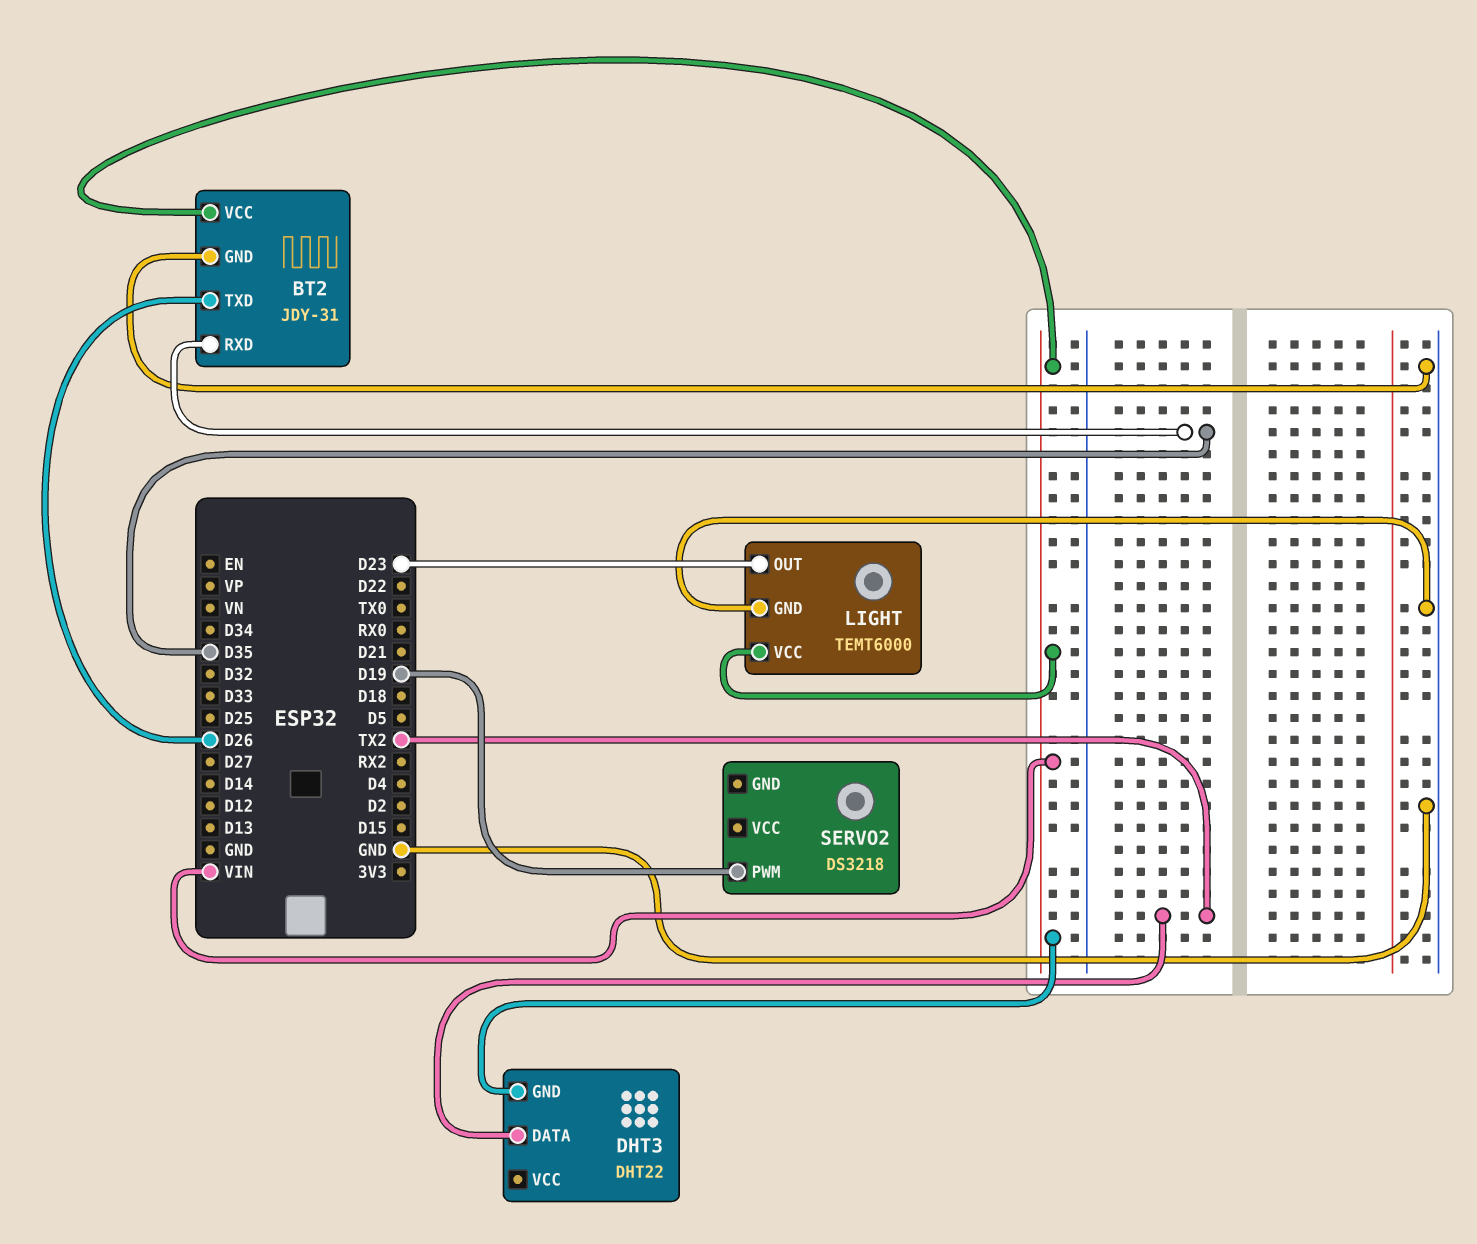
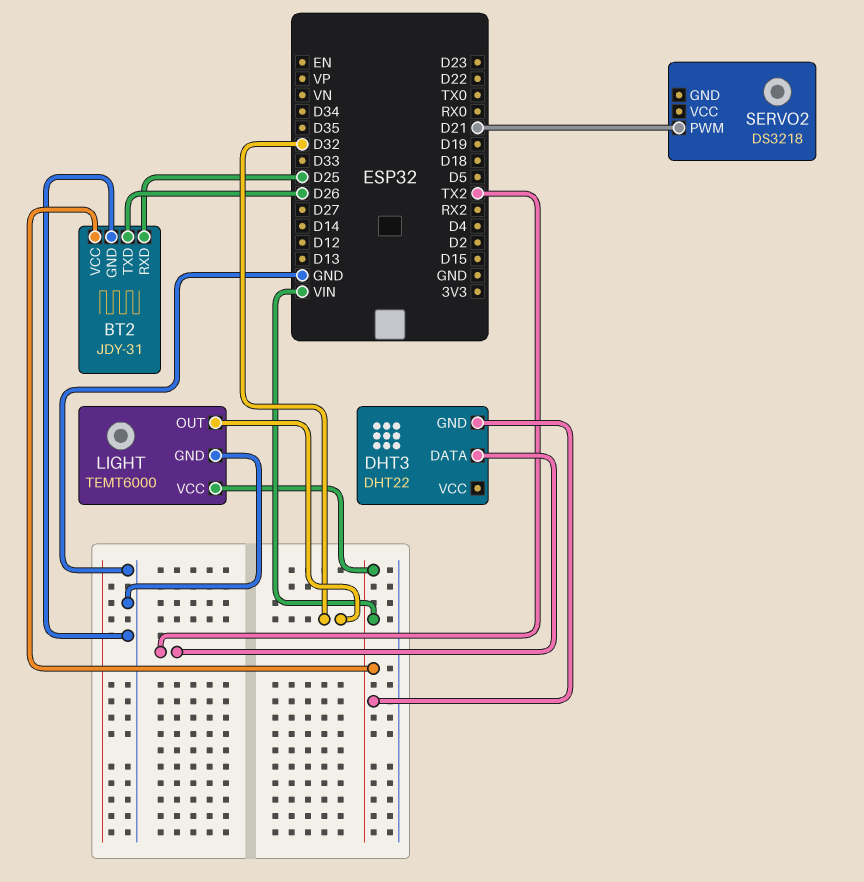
BT2 pin RXD: D35 -> D25
LIGHT pin OUT: D23 -> D32
SERVO2 pin PWM: D19 -> D21

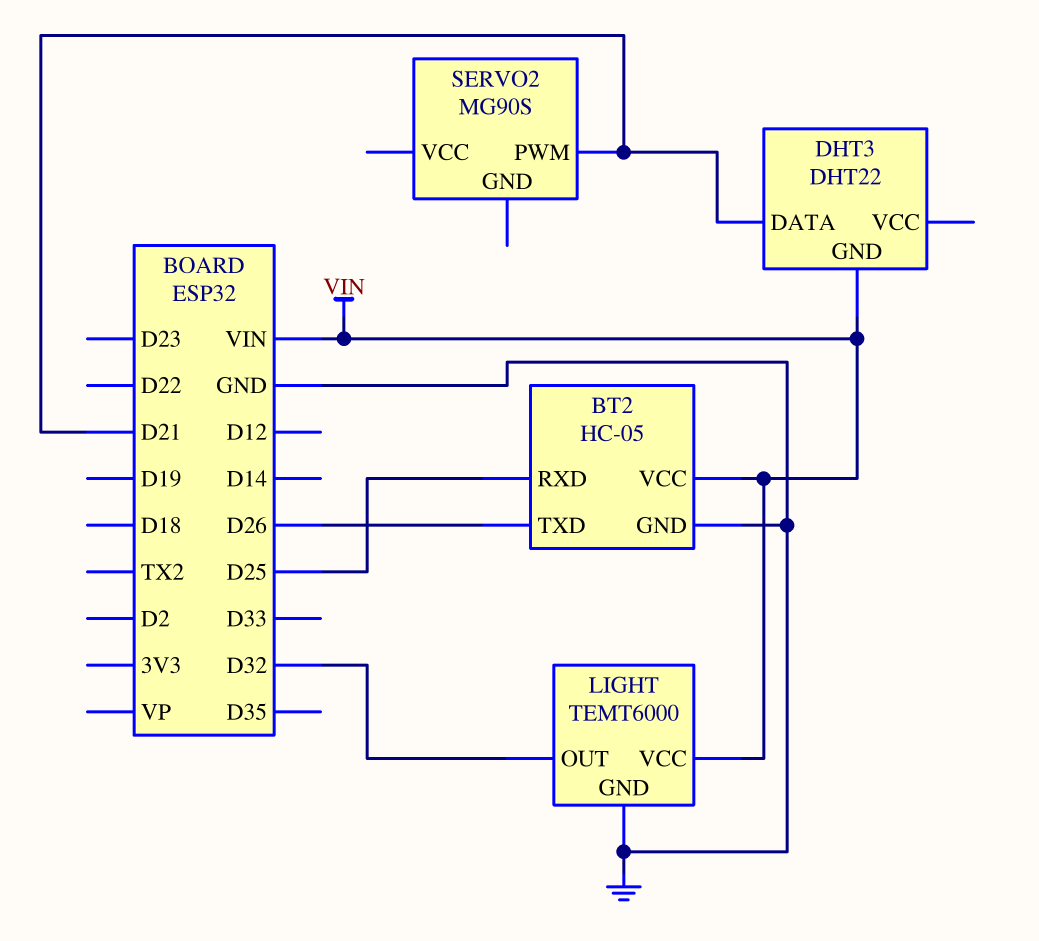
BT2: JDY-31 -> HC-05
DHT3 pin DATA: TX2 -> D21
SERVO2: DS3218 -> MG90S

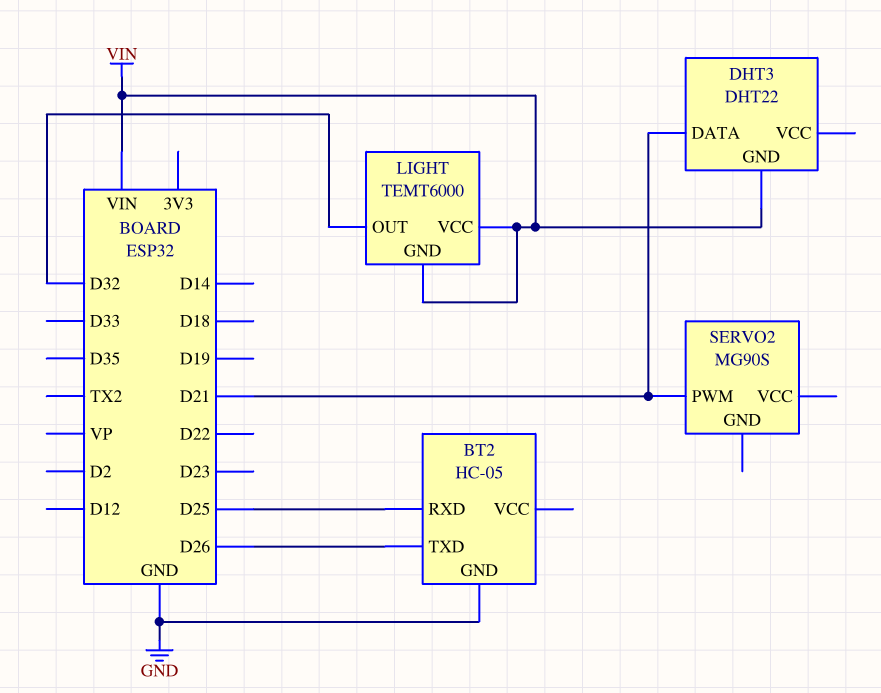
BT2 pin VCC: VIN -> none
LIGHT pin GND: GND -> VIN

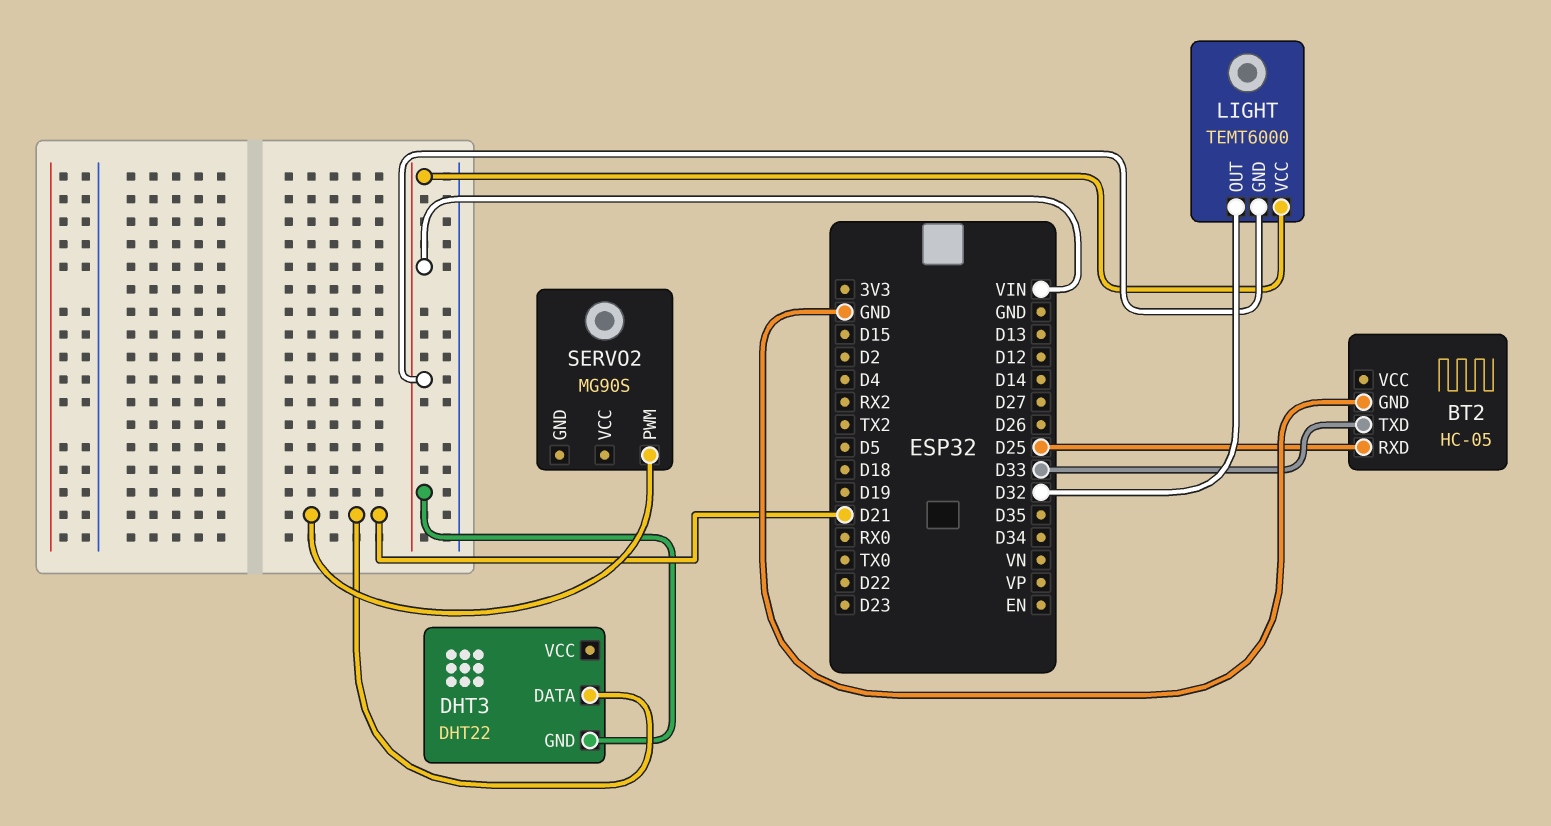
BT2 pin TXD: D26 -> D33

